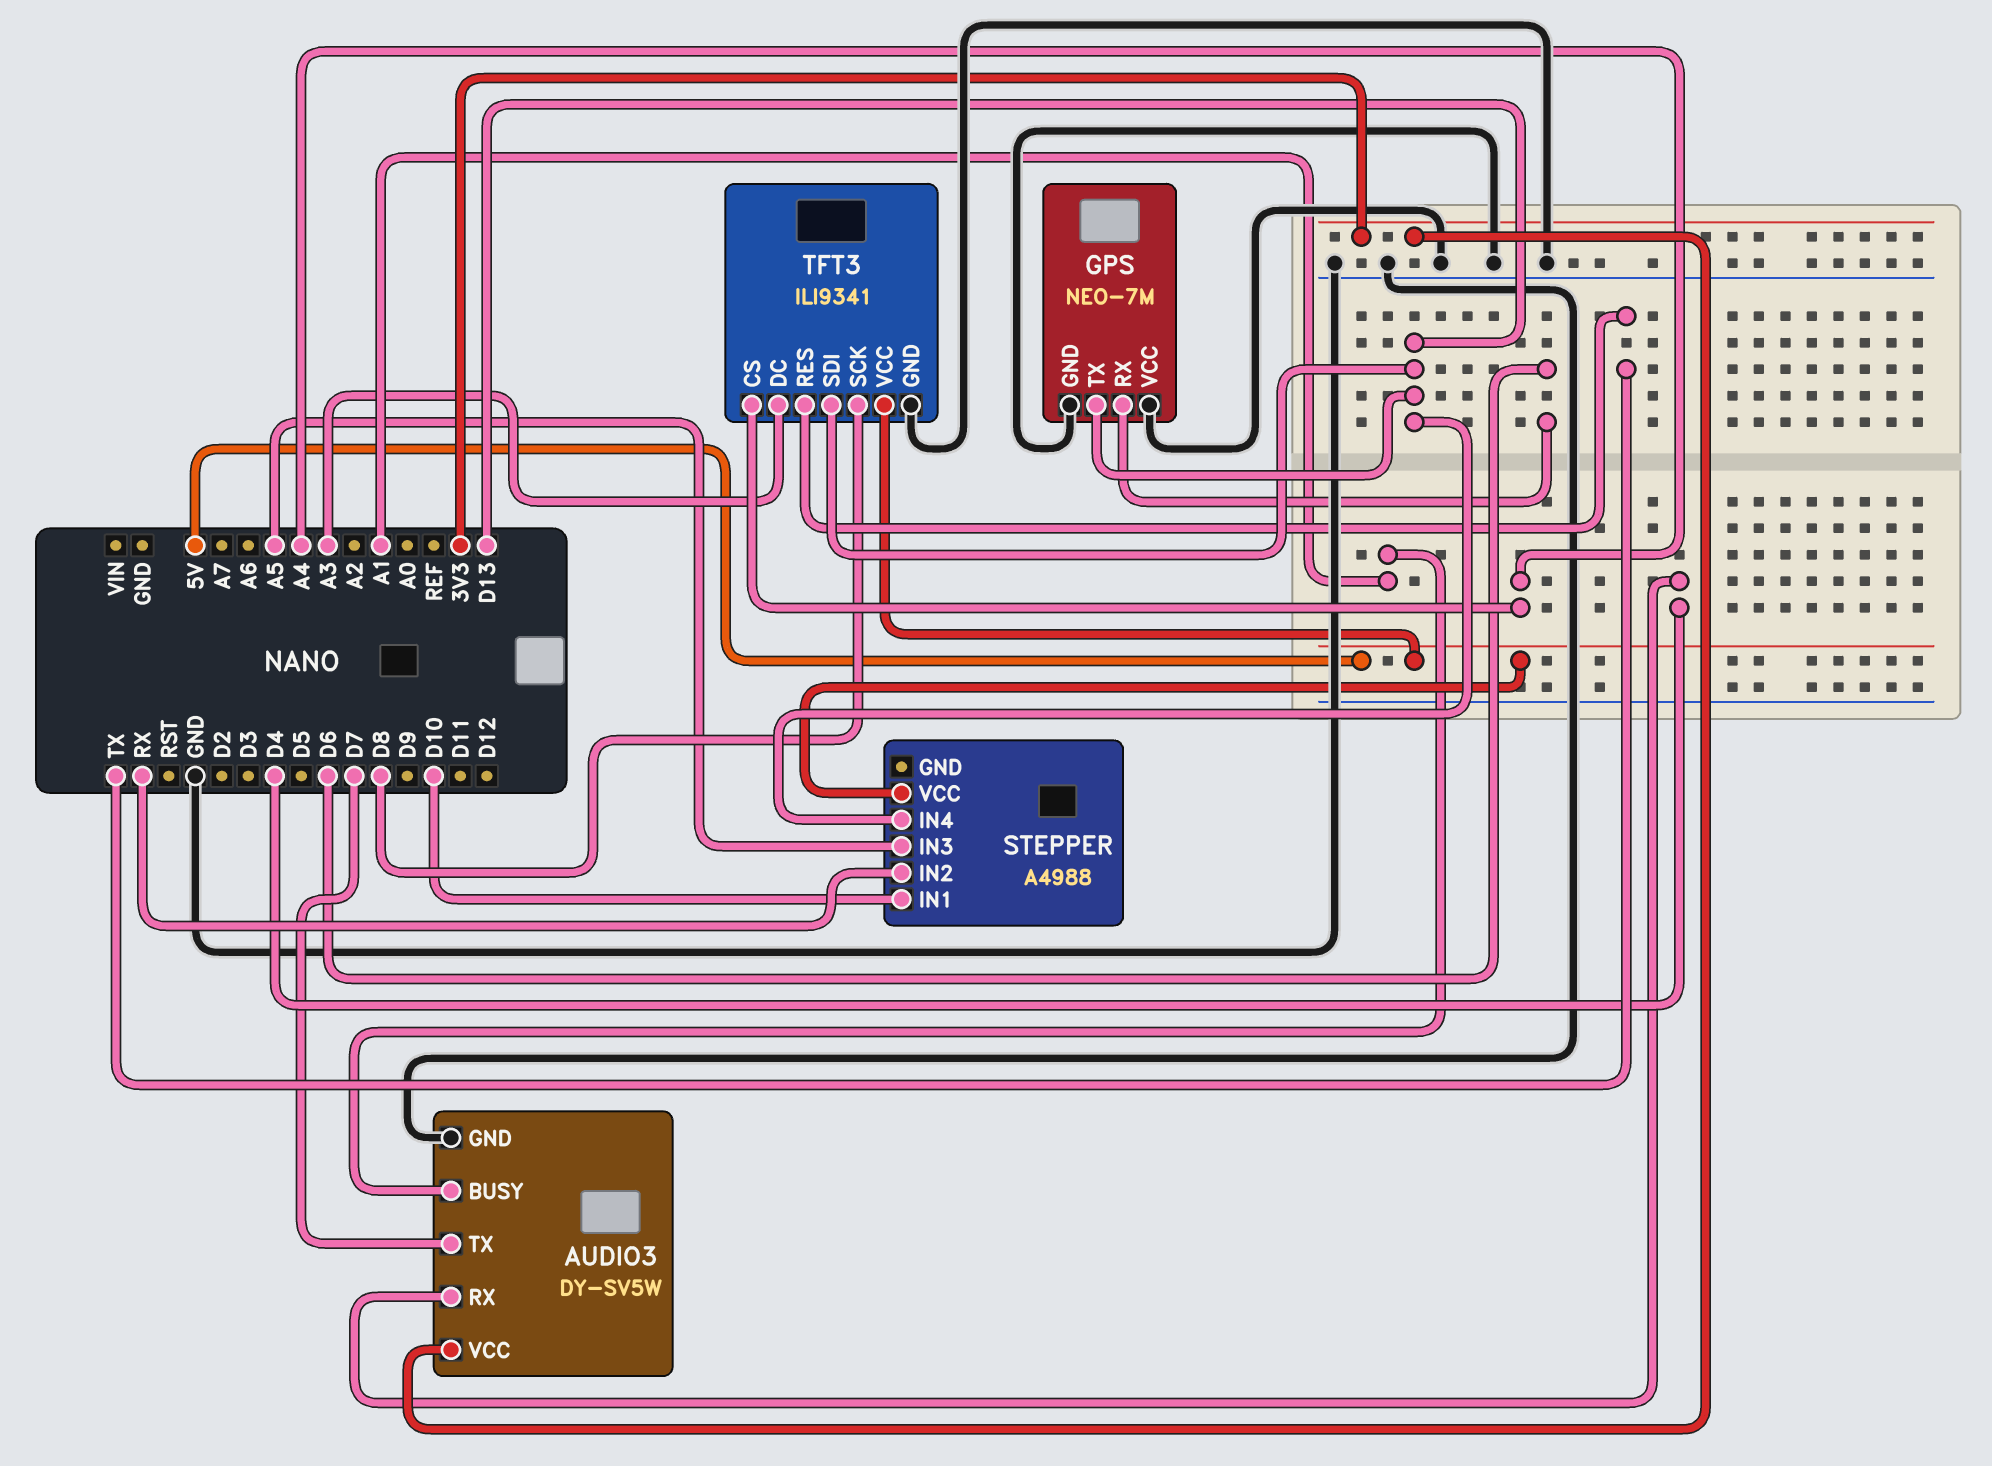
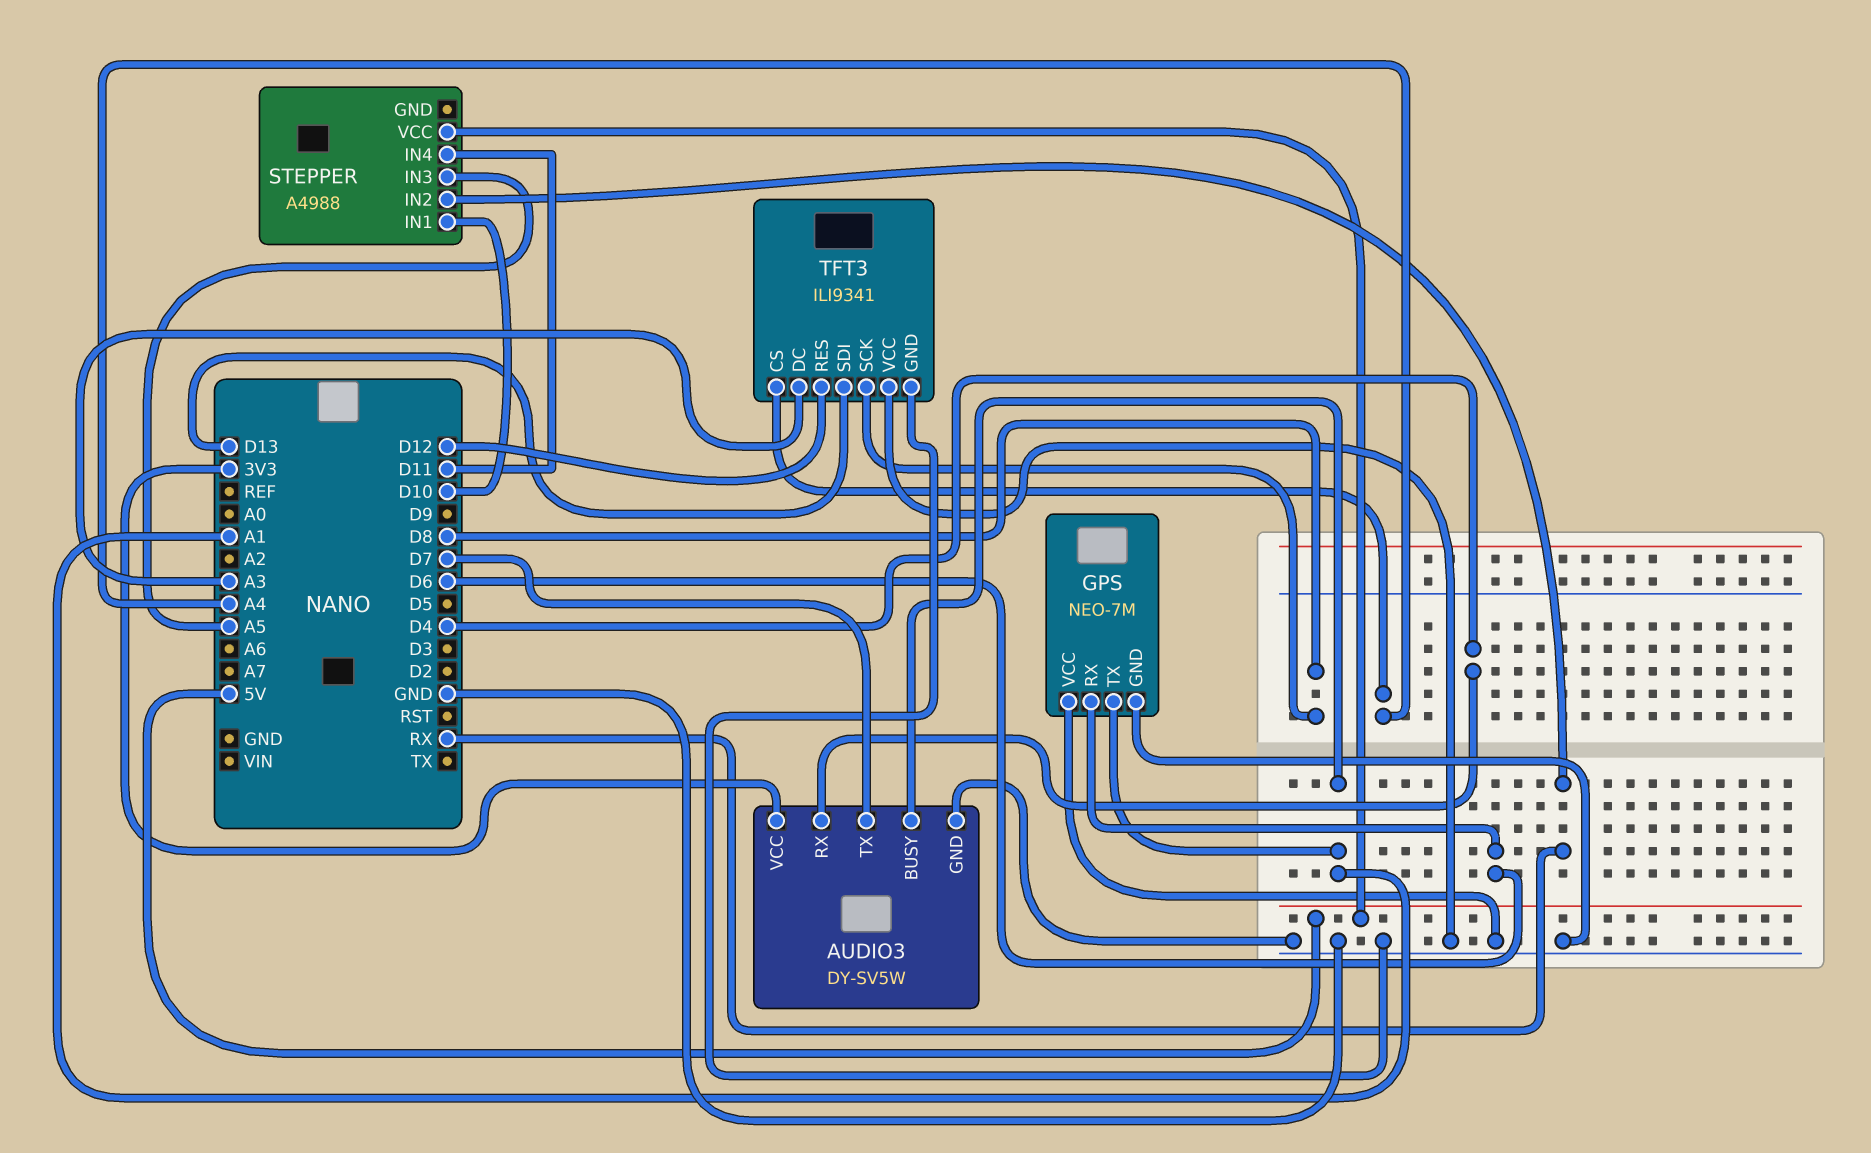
GPS pin TX: D13 -> A1
STEPPER pin IN4: D13 -> D11
TFT3 pin RES: TX -> D12
TFT3 pin VCC: 5V -> GND

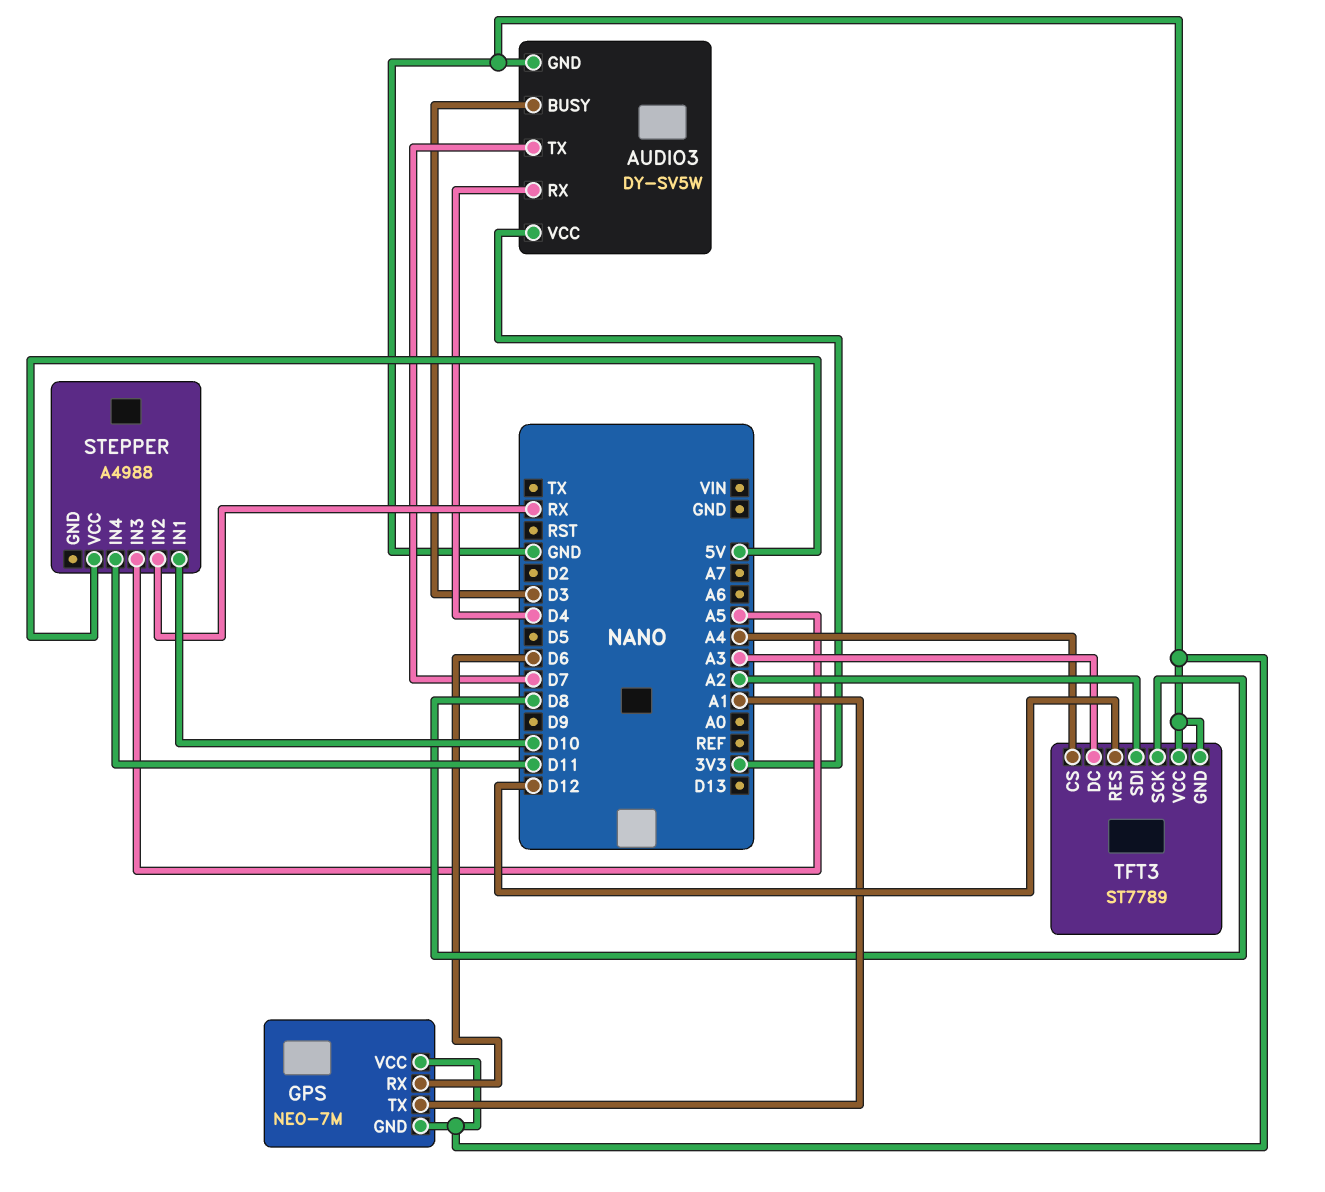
AUDIO3 pin BUSY: A1 -> D3
TFT3: ILI9341 -> ST7789
TFT3 pin SDI: D13 -> A2

